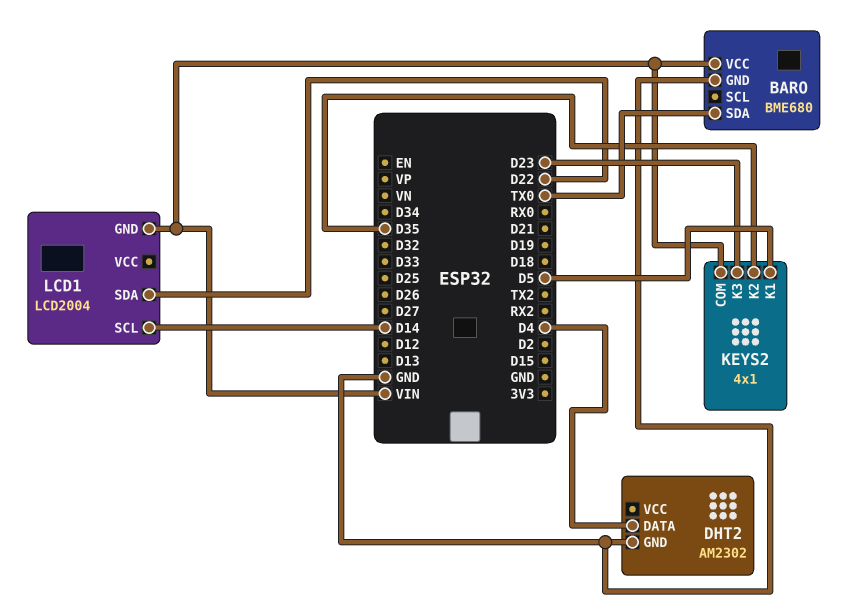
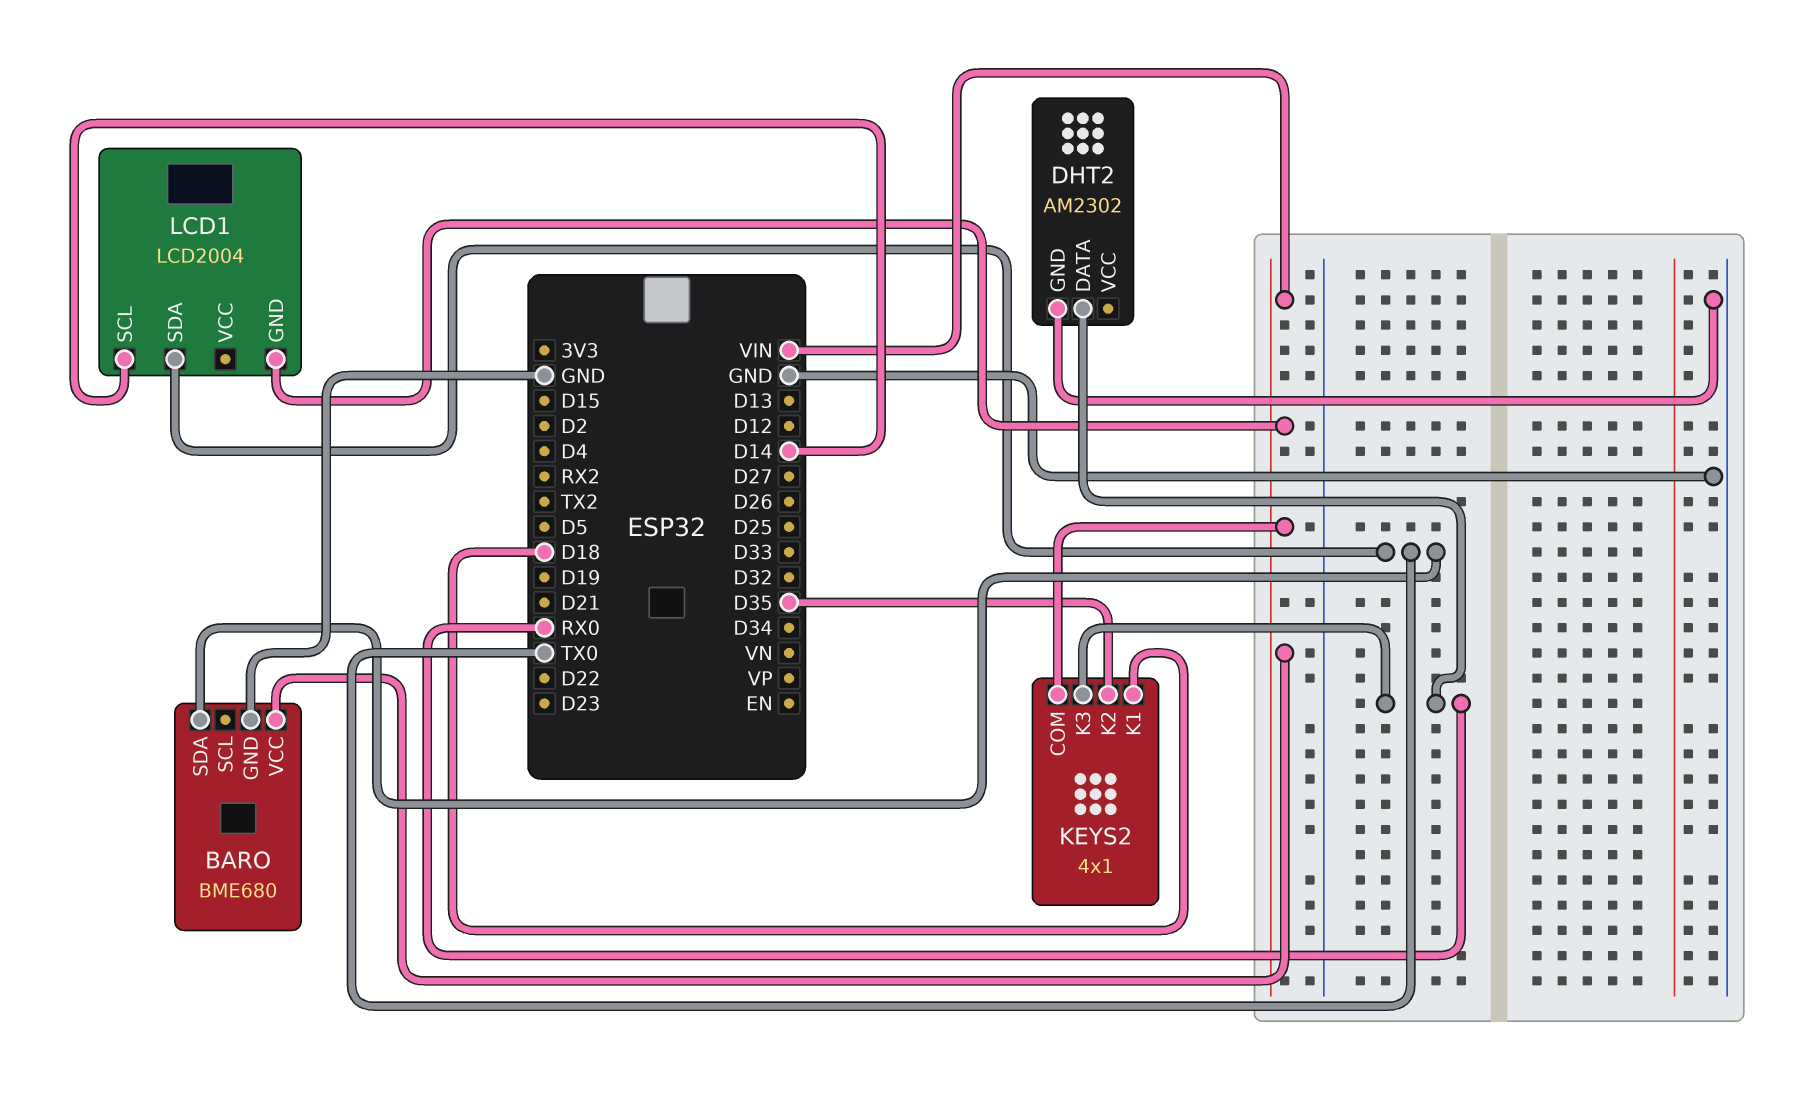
DHT2 pin DATA: D4 -> RX0
KEYS2 pin K1: D5 -> D18
KEYS2 pin K3: D23 -> RX0
LCD1 pin SDA: D22 -> TX0

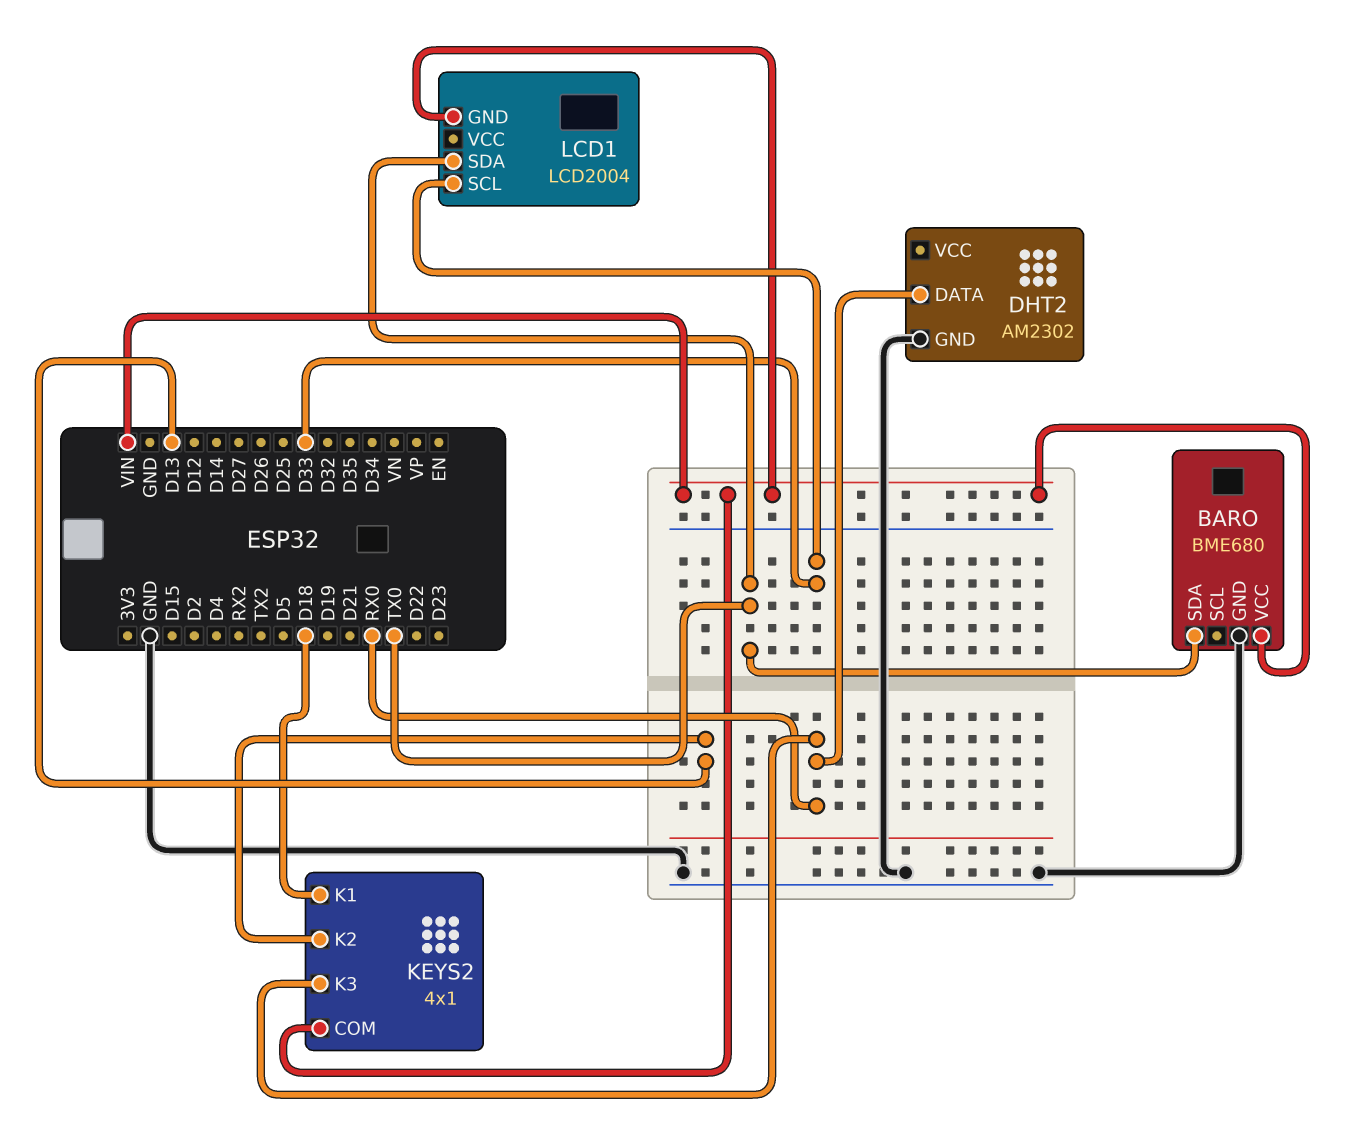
KEYS2 pin K2: D35 -> D13
LCD1 pin SCL: D14 -> D33

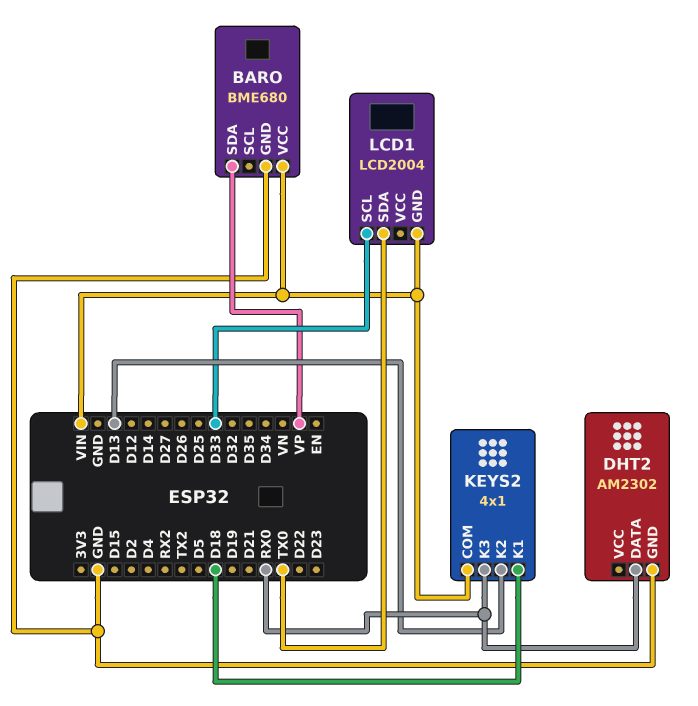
BARO pin SDA: TX0 -> VP

